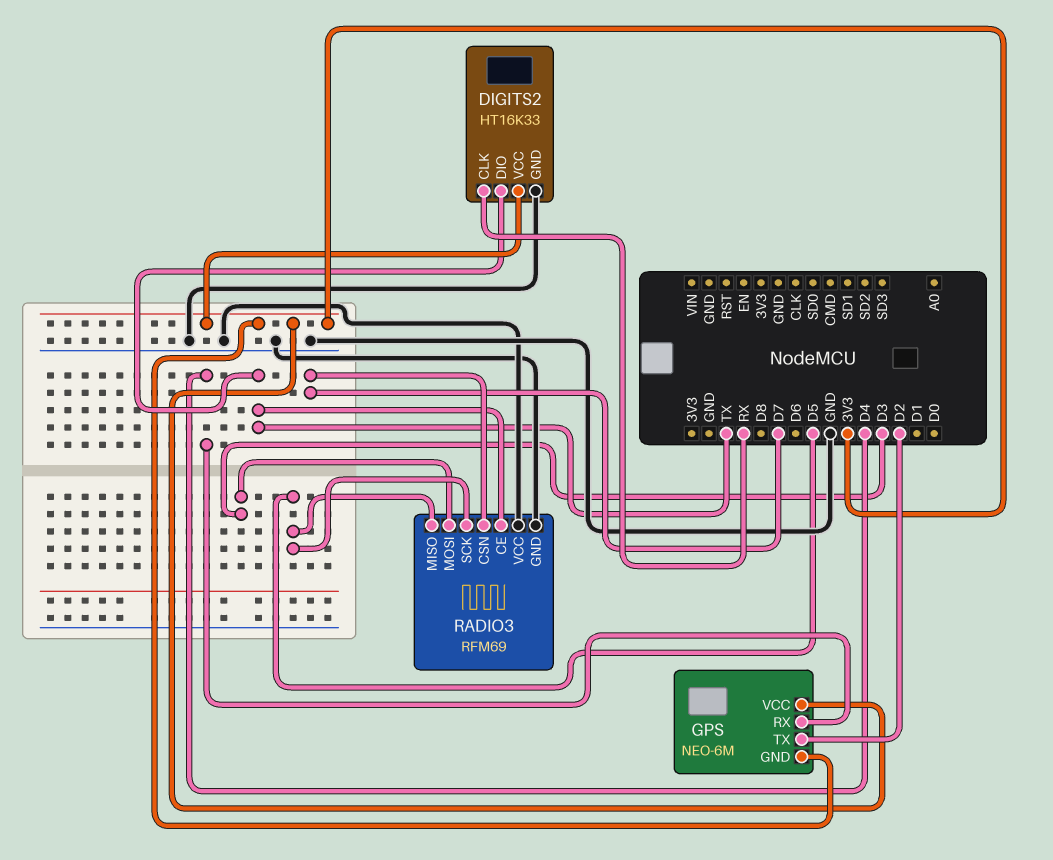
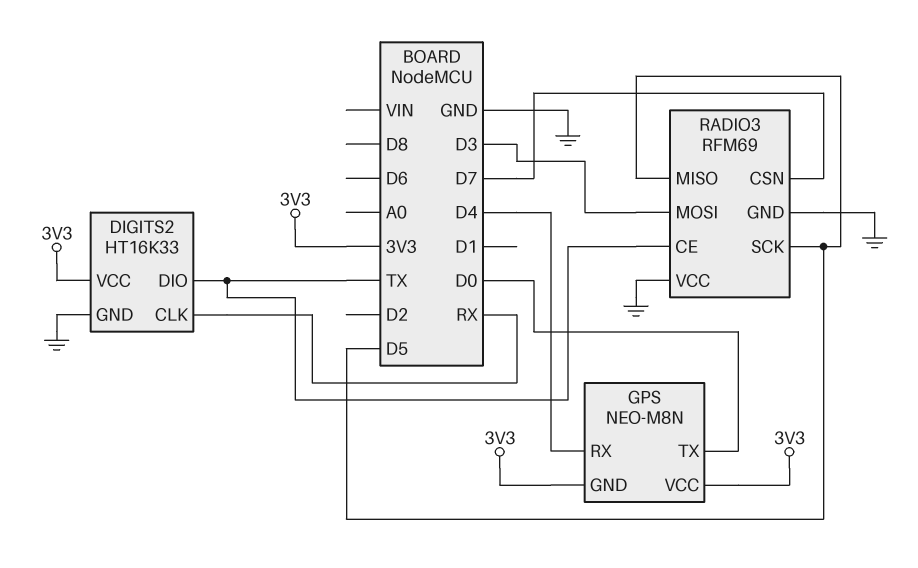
GPS: NEO-6M -> NEO-M8N
GPS pin TX: D2 -> D0

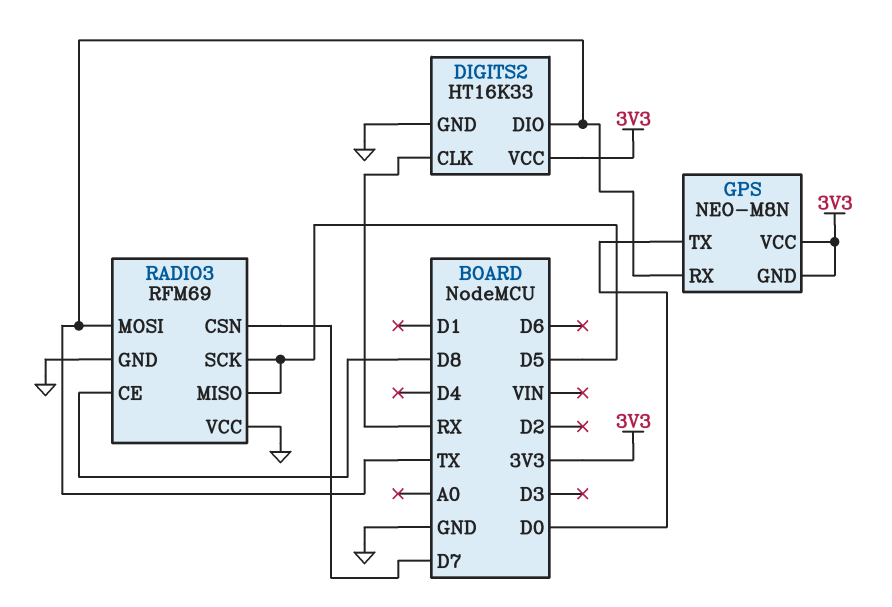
GPS pin RX: D4 -> TX
RADIO3 pin CE: TX -> D8
RADIO3 pin MOSI: D3 -> TX

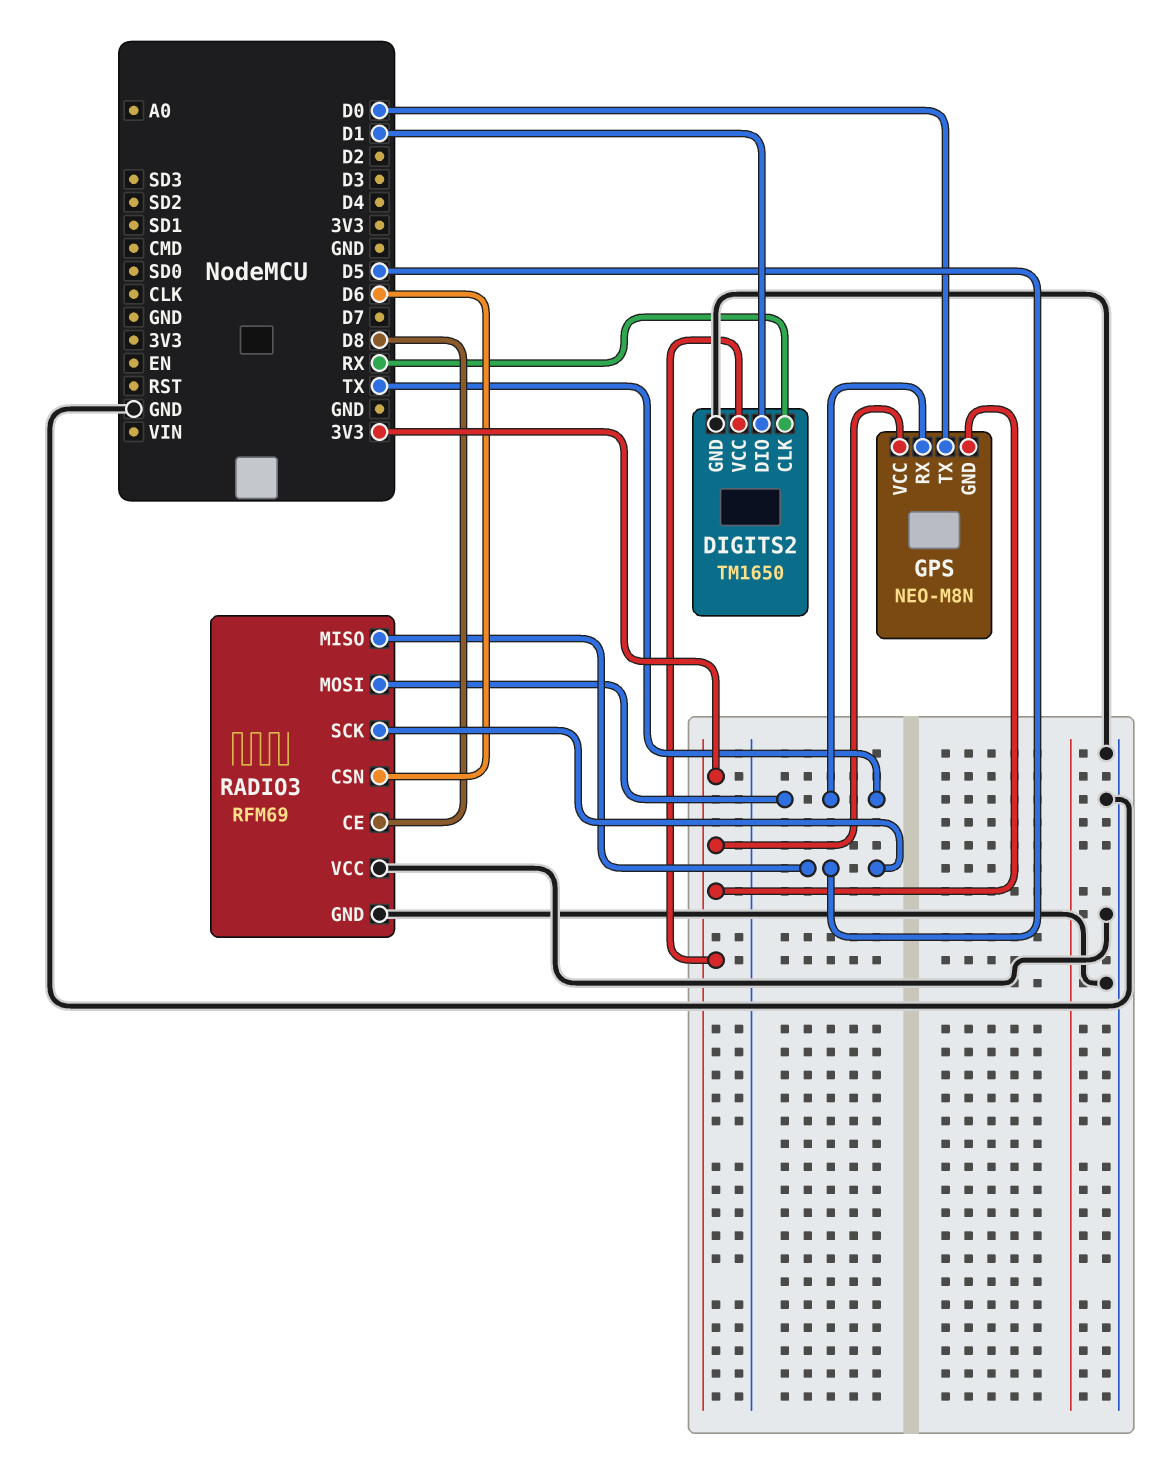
DIGITS2: HT16K33 -> TM1650
DIGITS2 pin DIO: TX -> D1
RADIO3 pin CSN: D7 -> D6

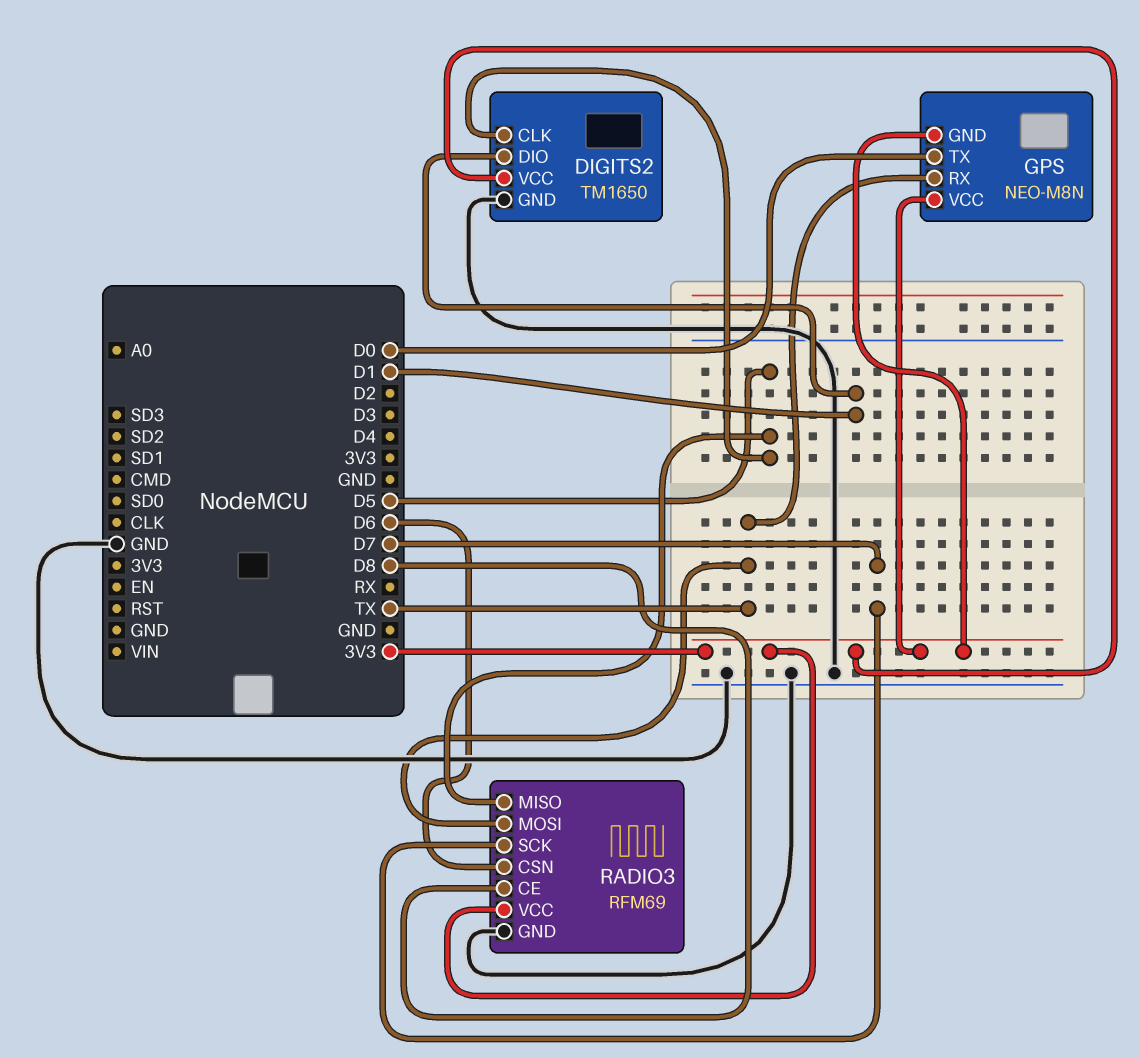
DIGITS2 pin CLK: RX -> D5
RADIO3 pin SCK: D5 -> D7
RADIO3 pin VCC: GND -> 3V3

